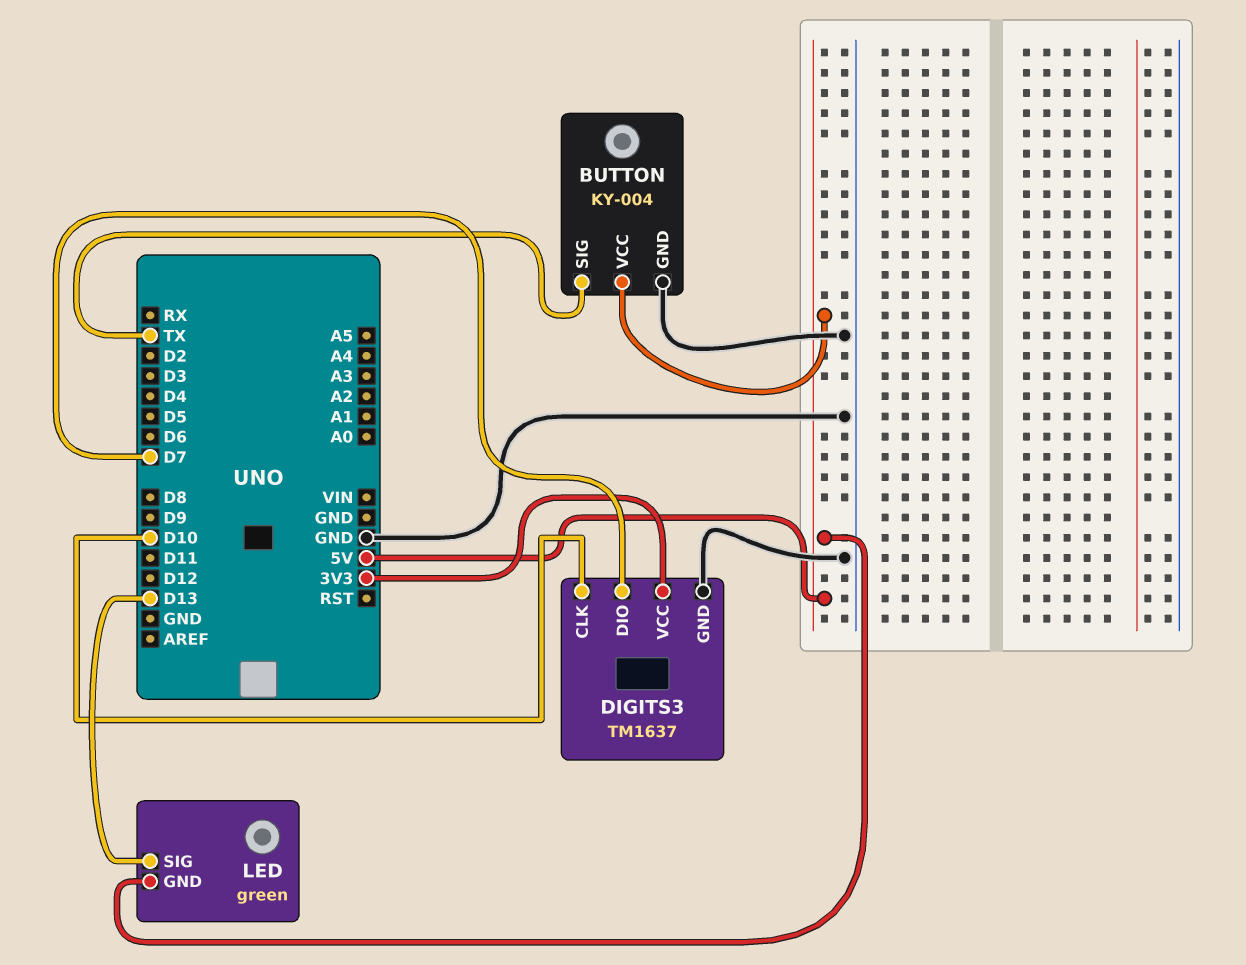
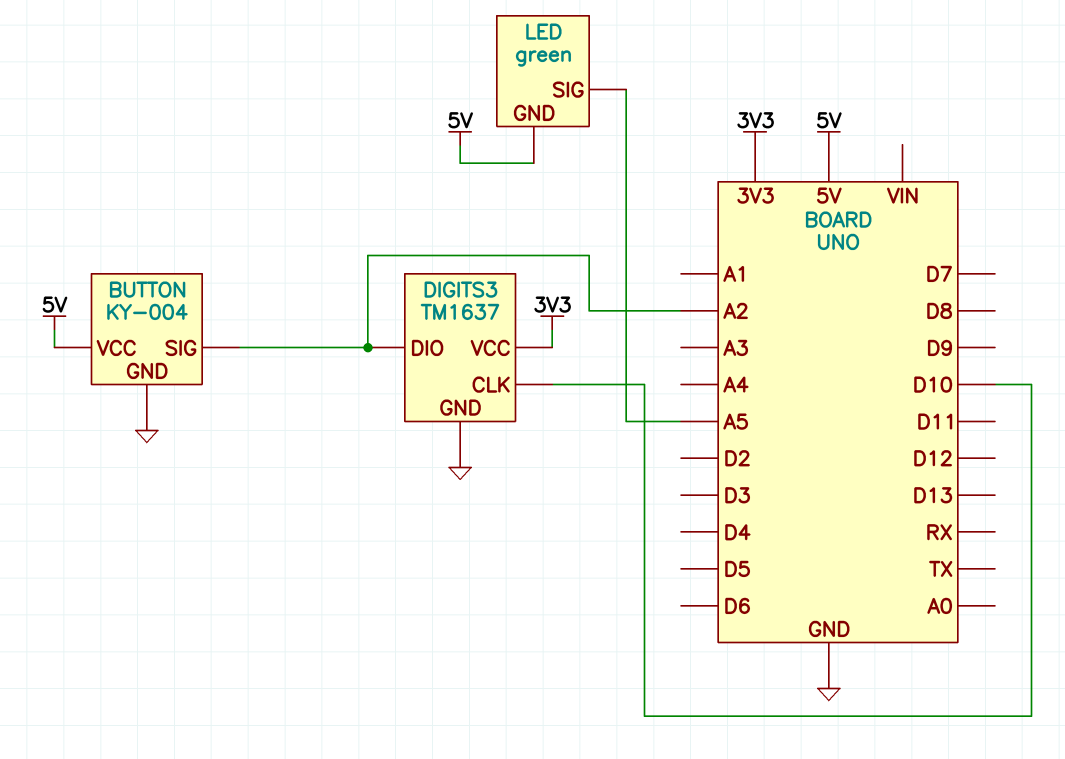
BUTTON pin SIG: TX -> A2
DIGITS3 pin DIO: D7 -> A2
LED pin SIG: D13 -> A5

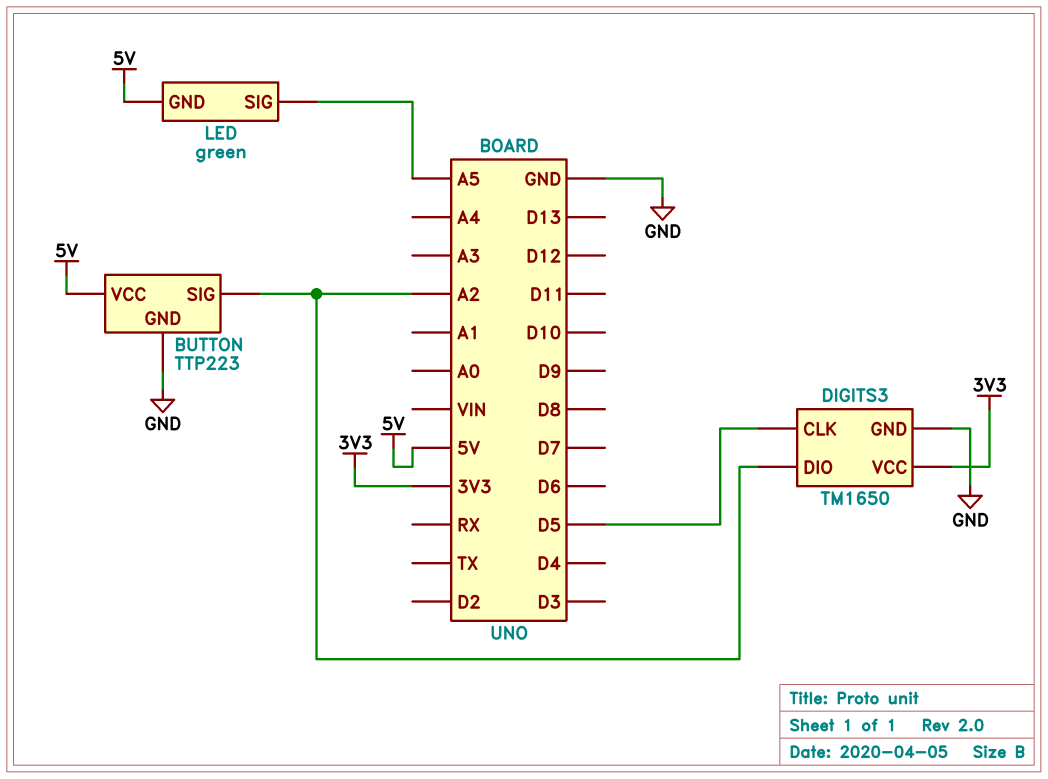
BUTTON: KY-004 -> TTP223
DIGITS3: TM1637 -> TM1650
DIGITS3 pin CLK: D10 -> D5

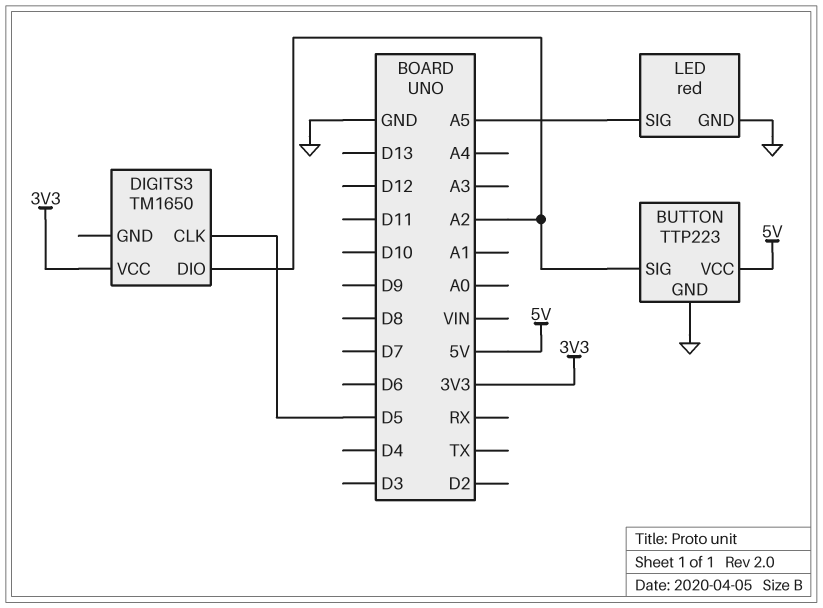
DIGITS3 pin GND: GND -> none
LED: green -> red
LED pin GND: 5V -> GND

